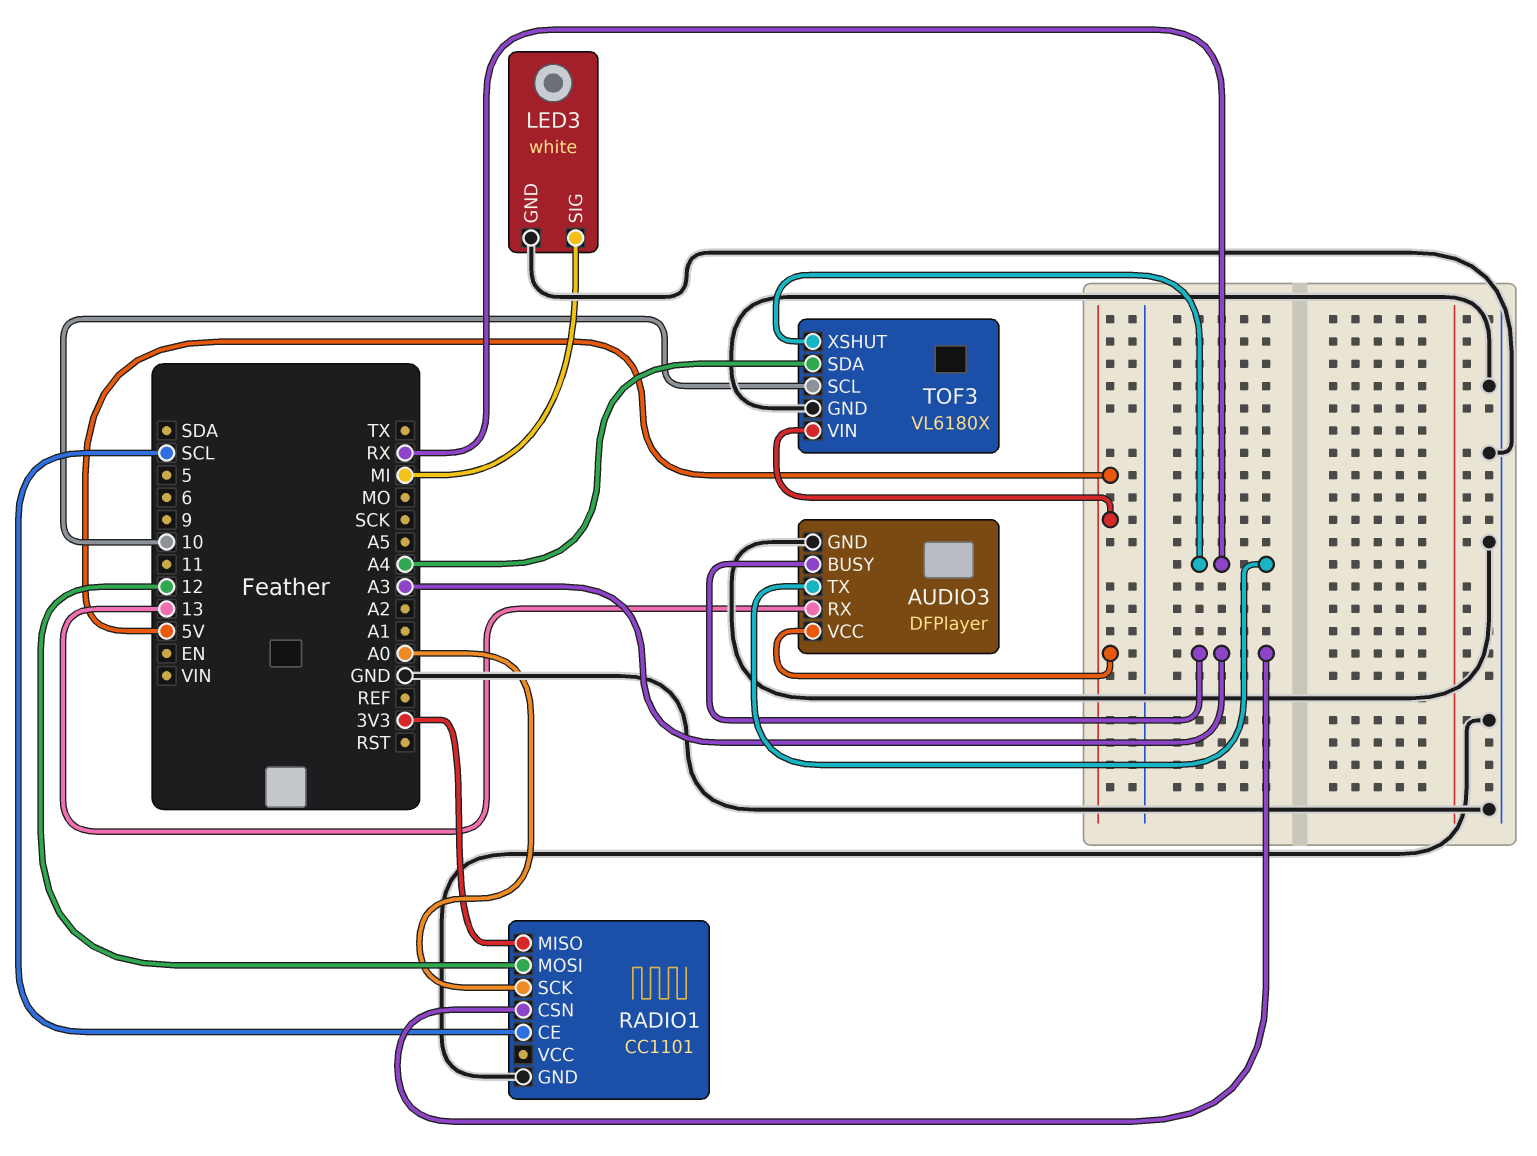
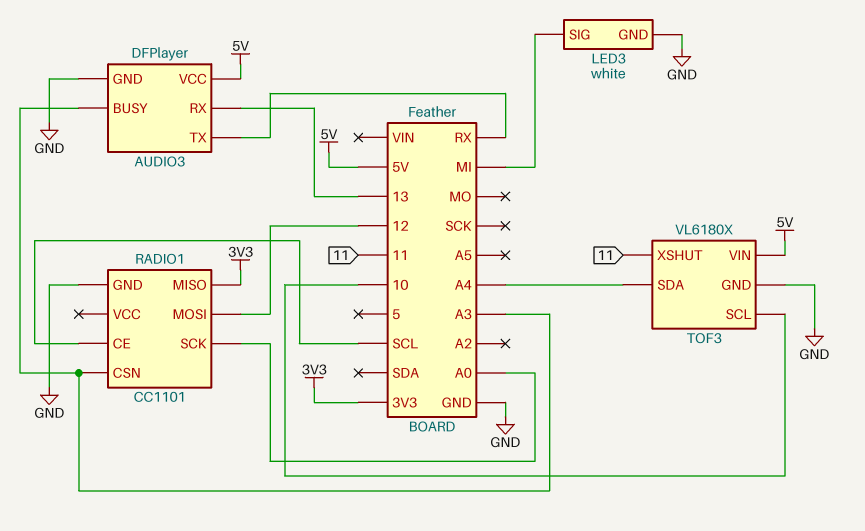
TOF3 pin XSHUT: RX -> 11

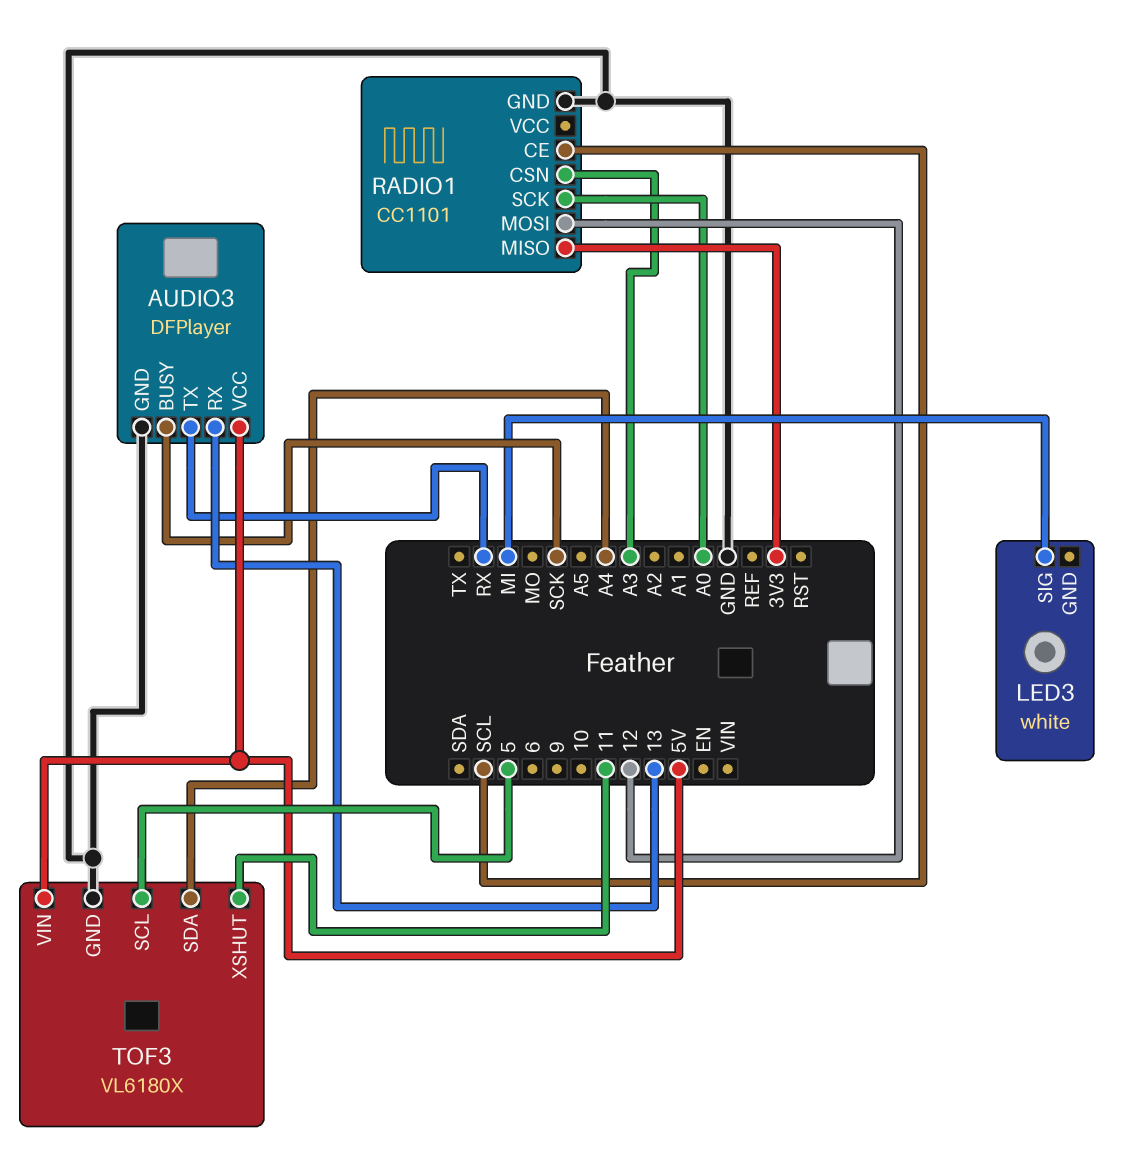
AUDIO3 pin BUSY: A3 -> SCK
LED3 pin GND: GND -> none
TOF3 pin SCL: 10 -> 5

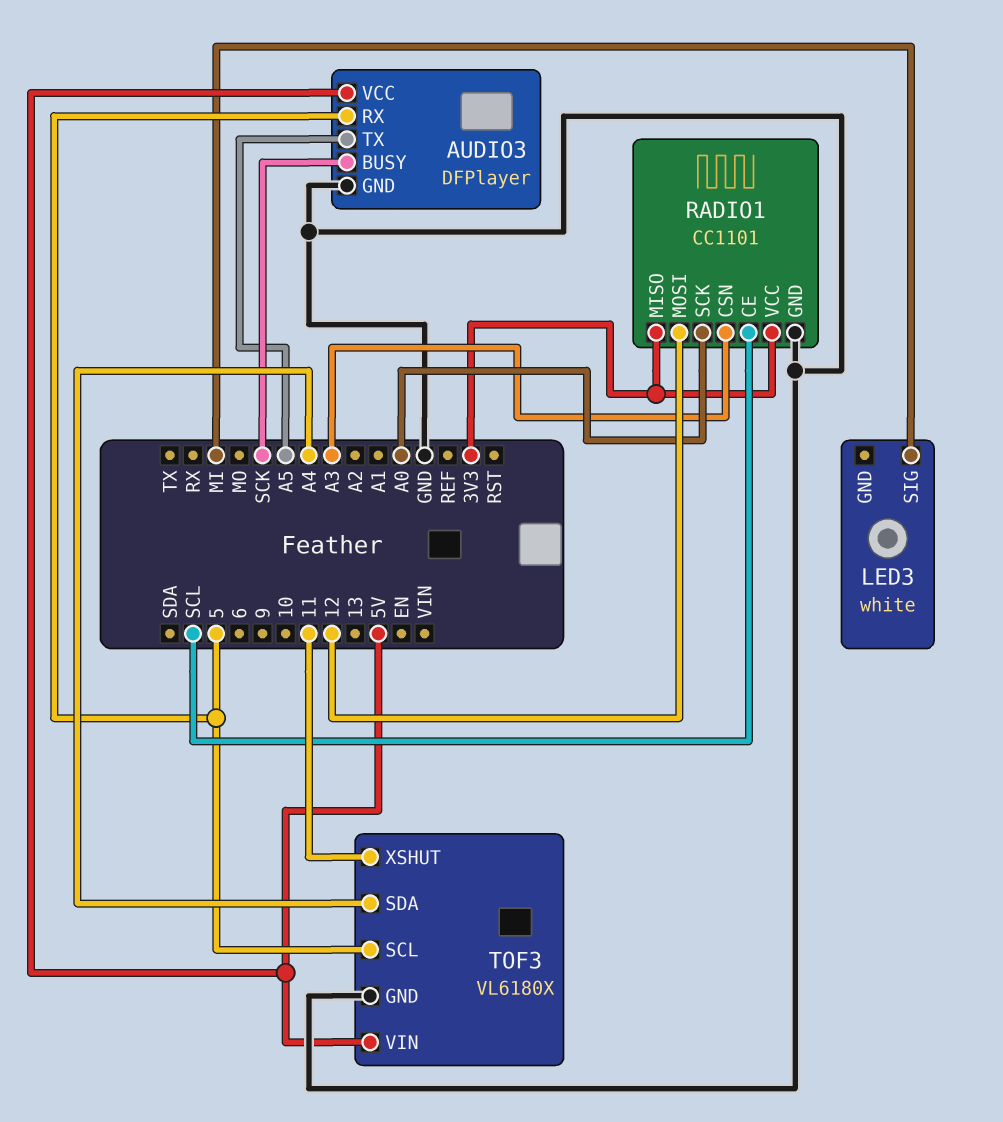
AUDIO3 pin RX: 13 -> 5
AUDIO3 pin TX: RX -> A5
RADIO1 pin VCC: none -> 3V3

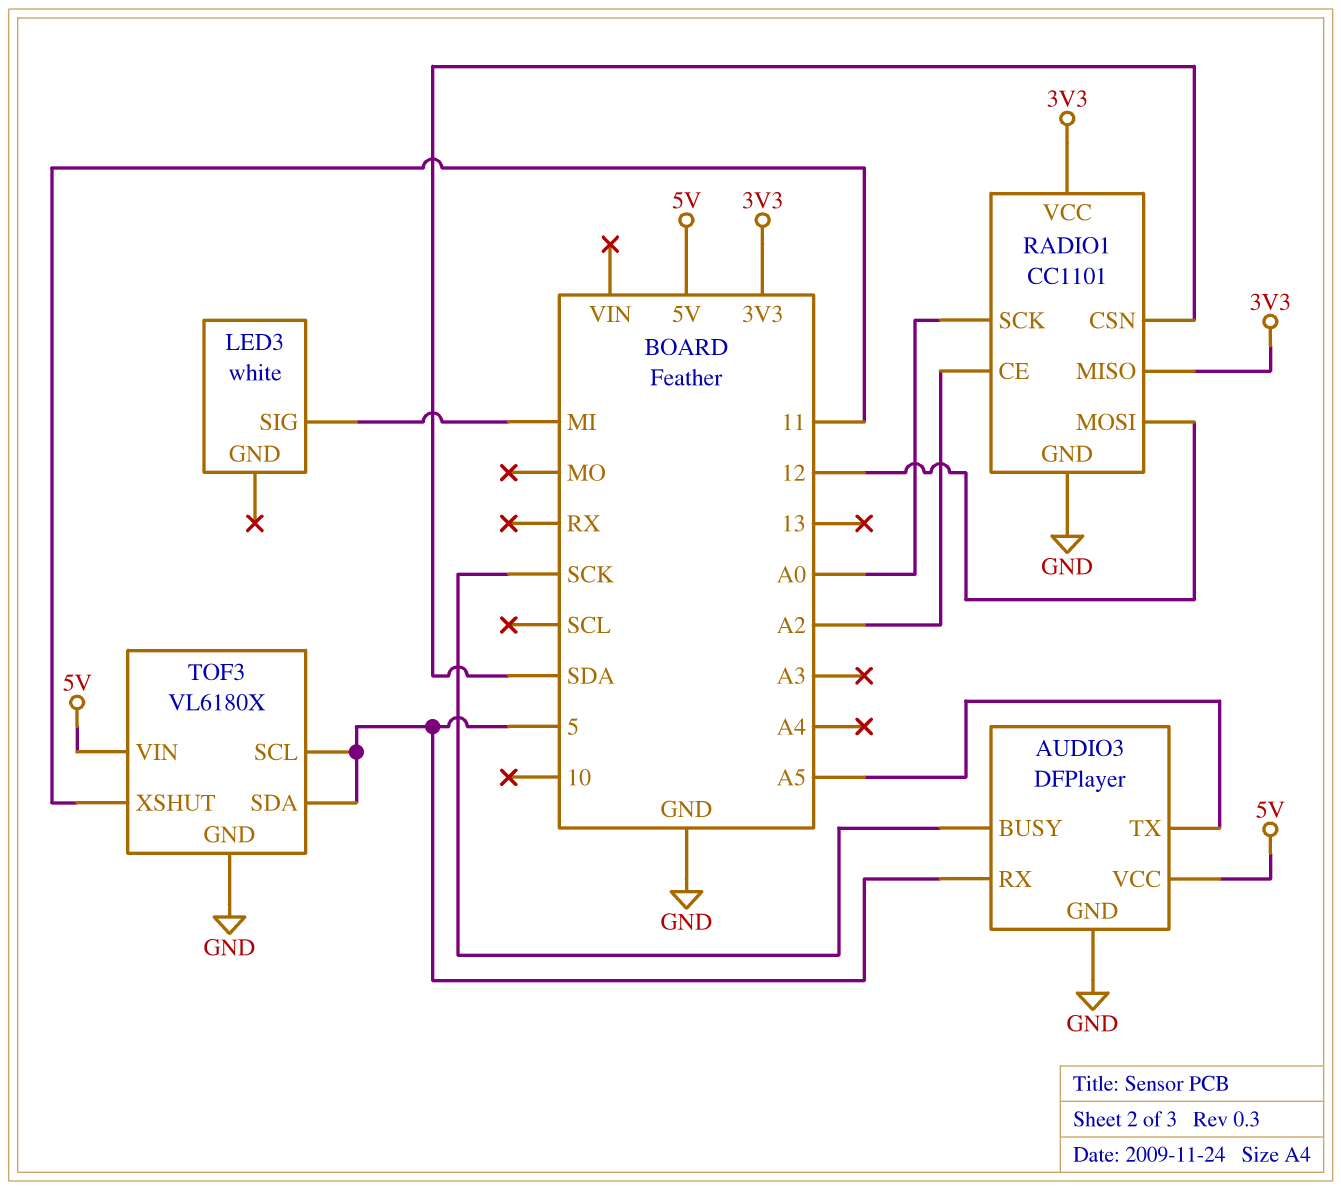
RADIO1 pin CE: SCL -> A2
RADIO1 pin CSN: A3 -> SDA
TOF3 pin SDA: A4 -> 5

